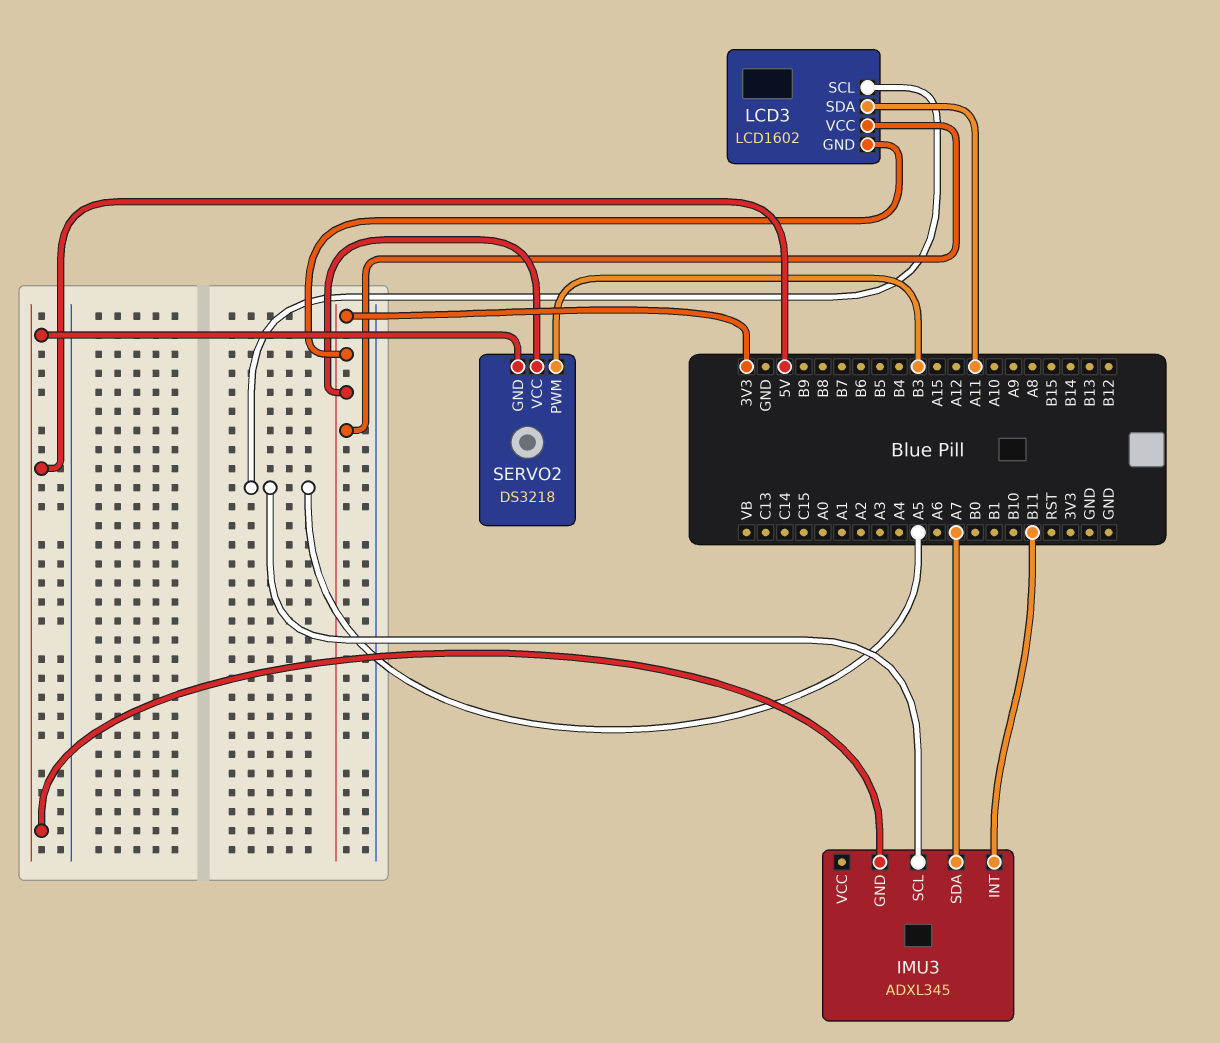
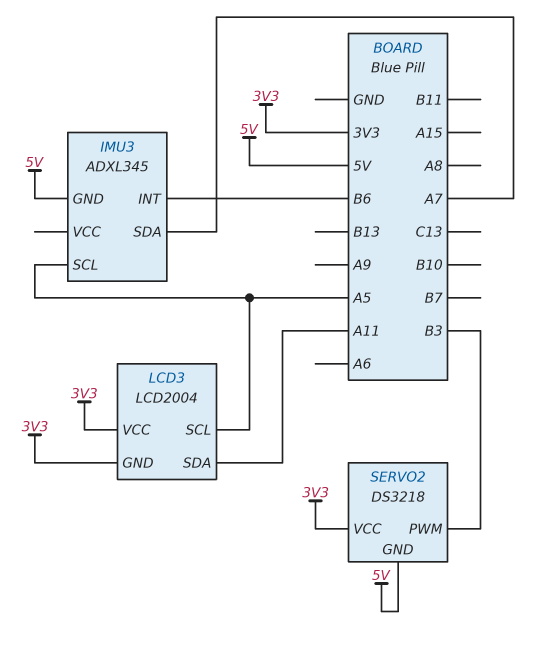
IMU3 pin INT: B11 -> B6
LCD3: LCD1602 -> LCD2004

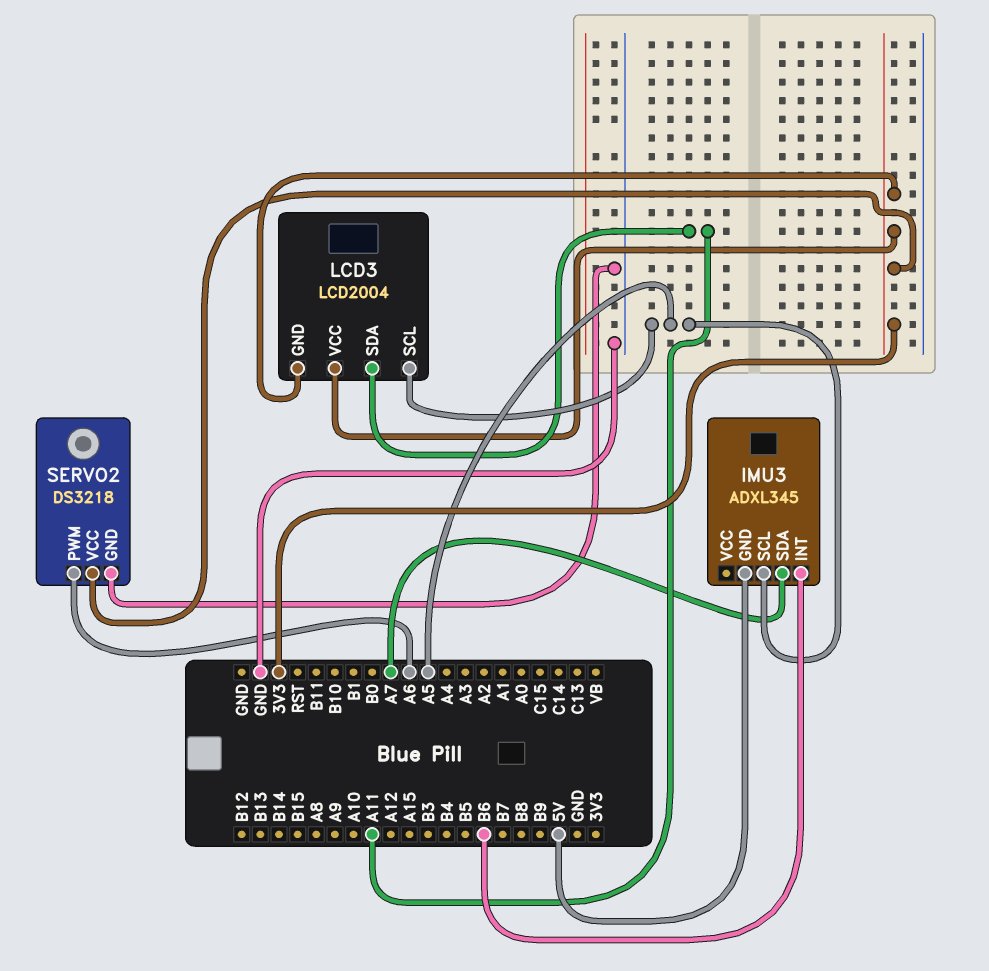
SERVO2 pin GND: 5V -> GND
SERVO2 pin PWM: B3 -> A6

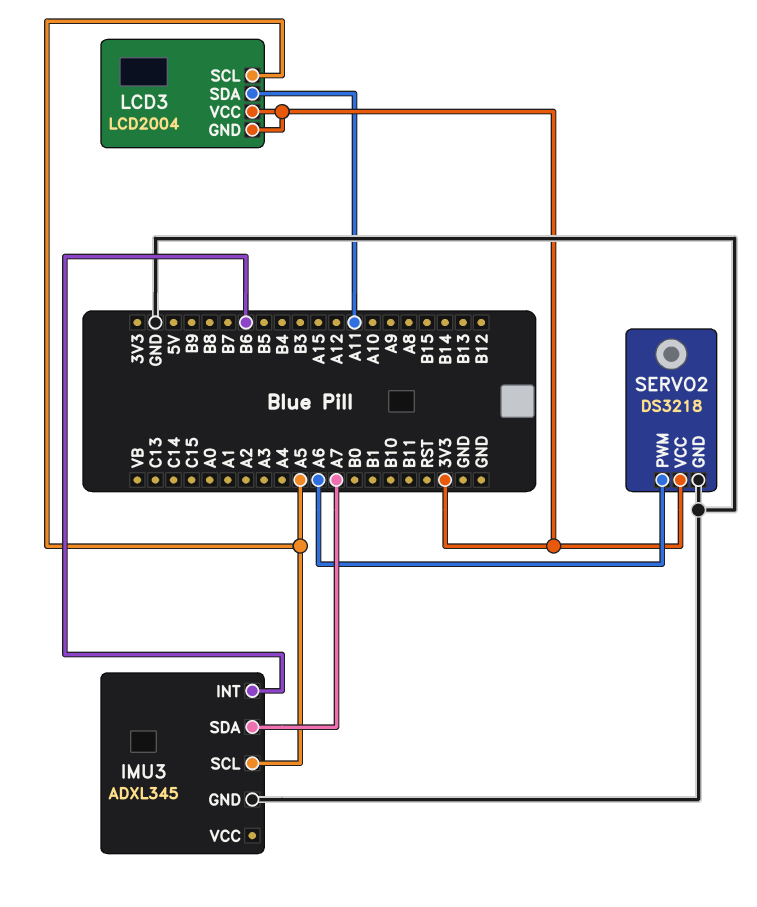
IMU3 pin GND: 5V -> GND

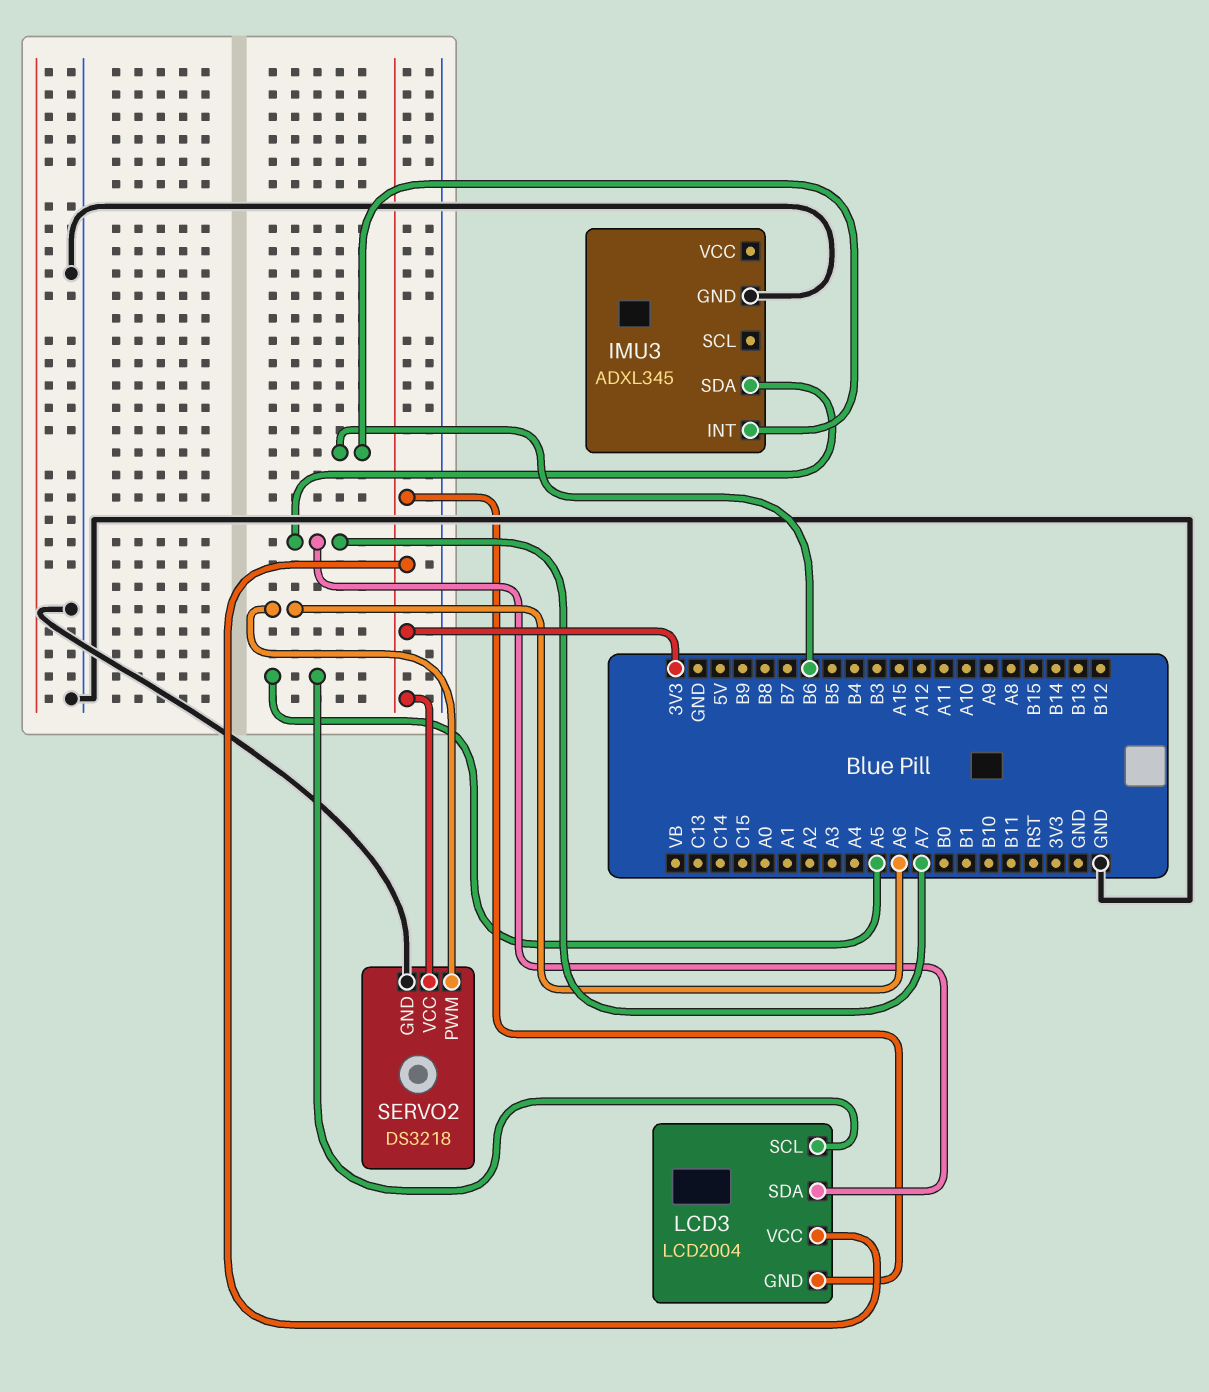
IMU3 pin SCL: A5 -> none
LCD3 pin SDA: A11 -> A7

